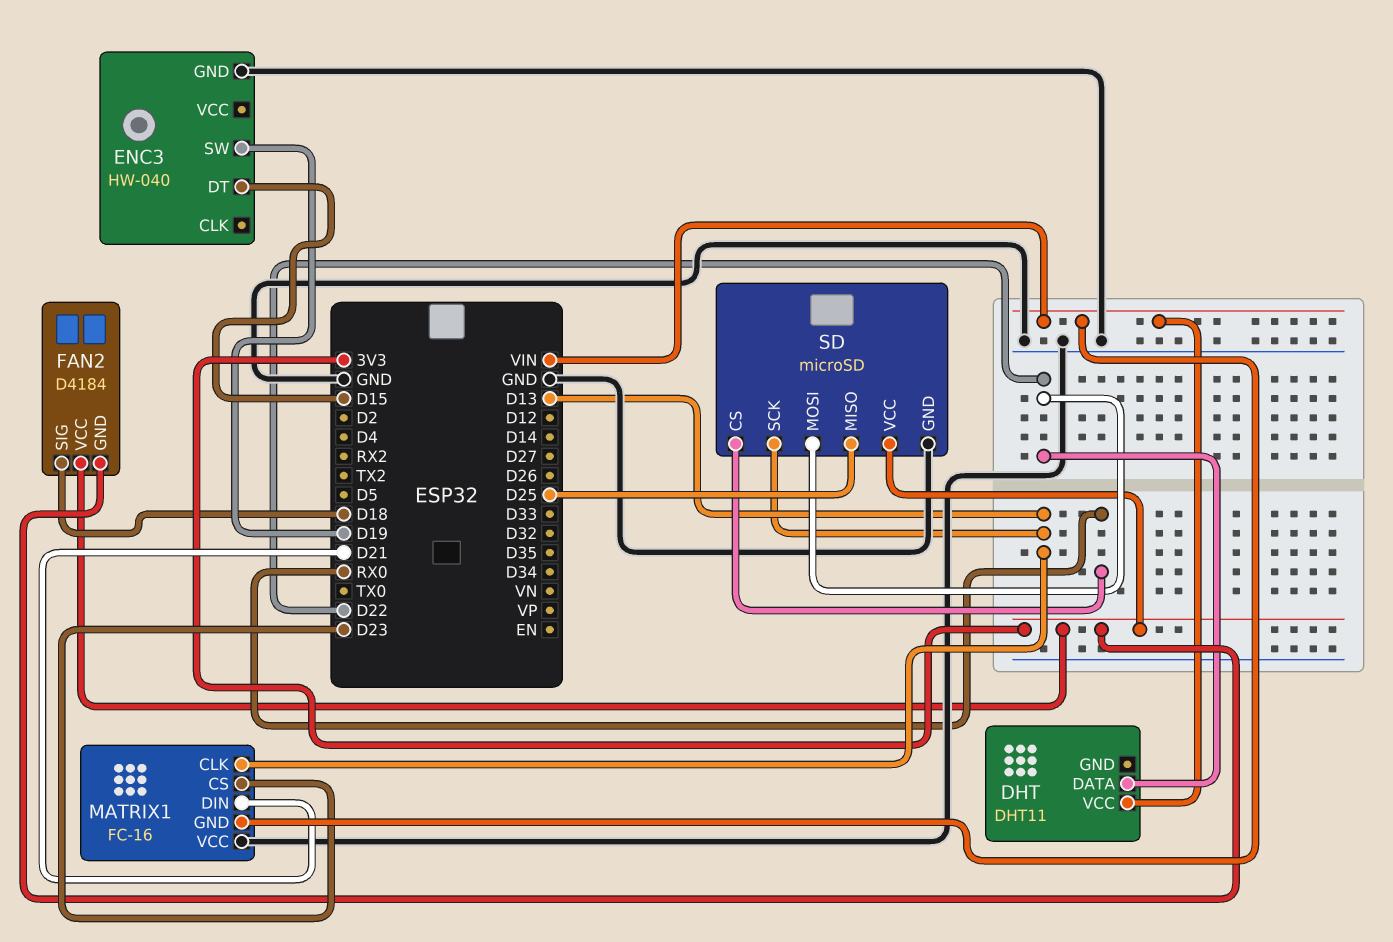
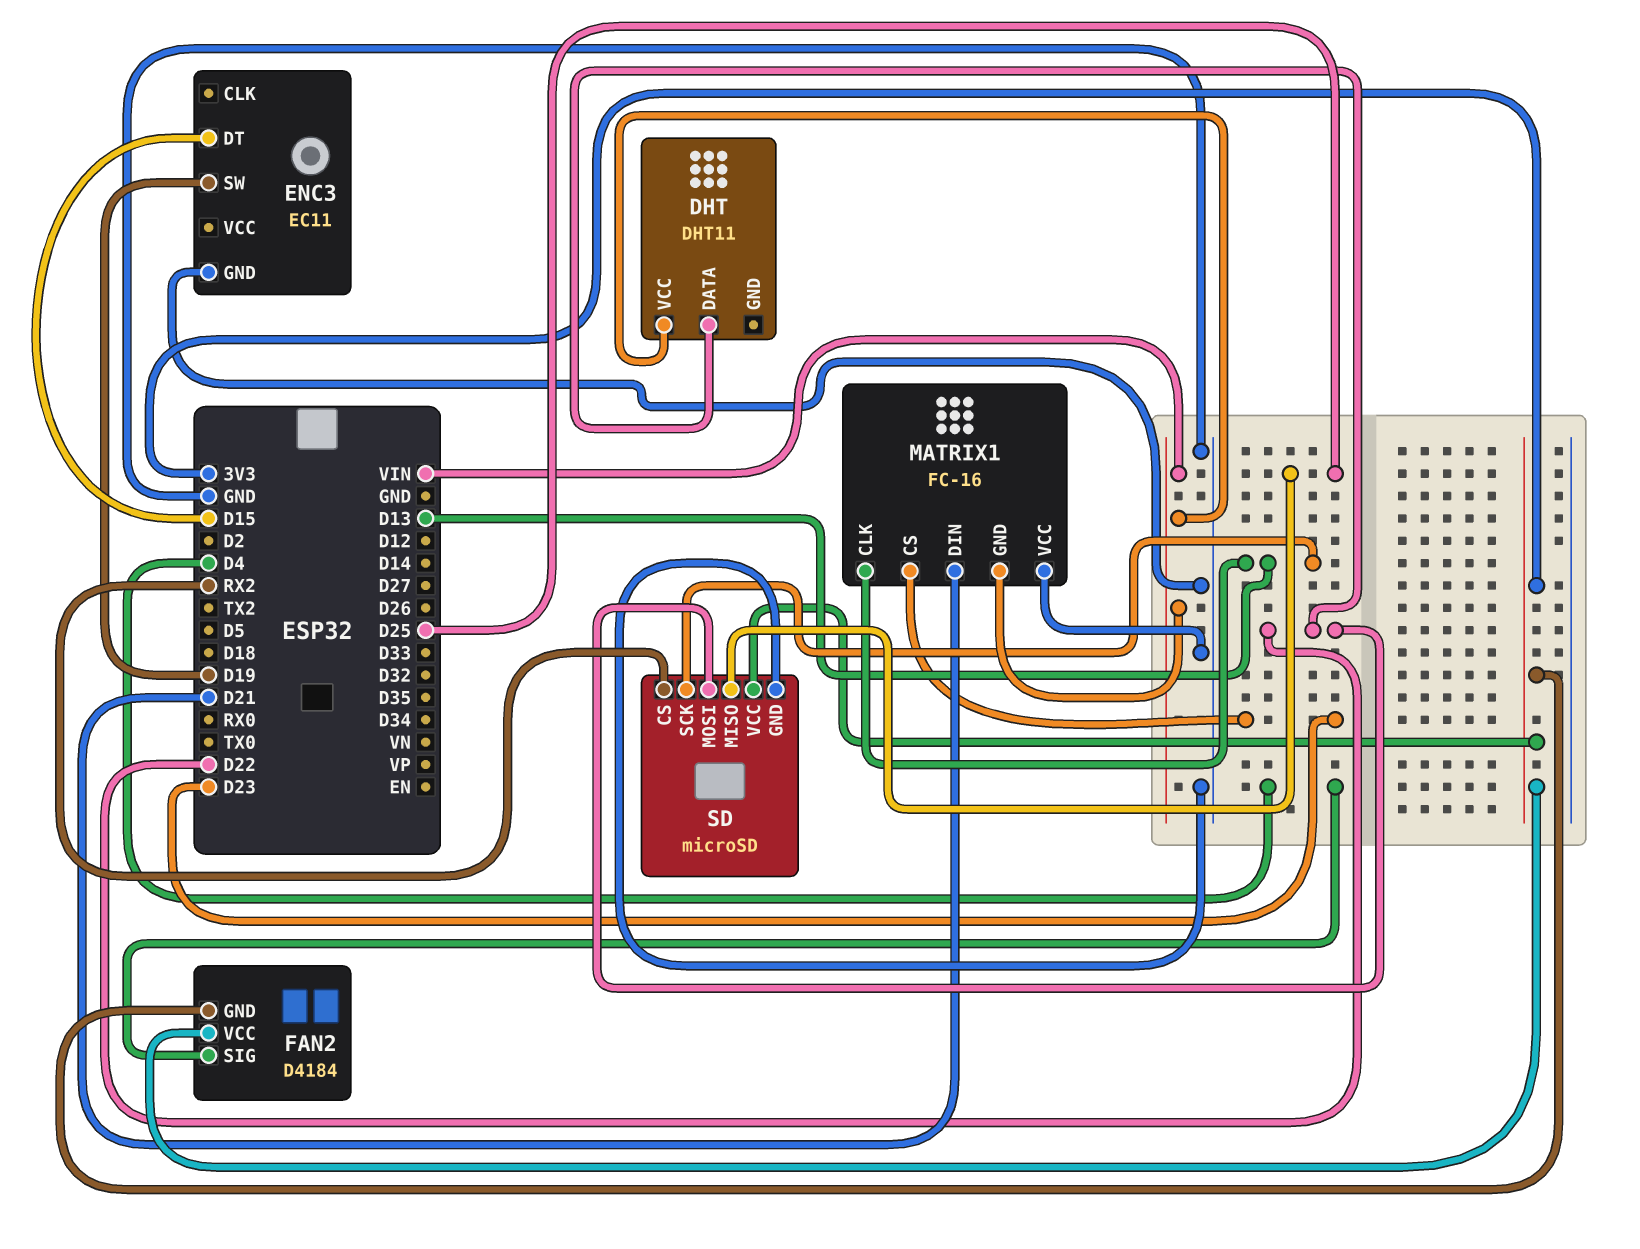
ENC3: HW-040 -> EC11
FAN2 pin SIG: D18 -> D4
SD pin CS: RX0 -> RX2

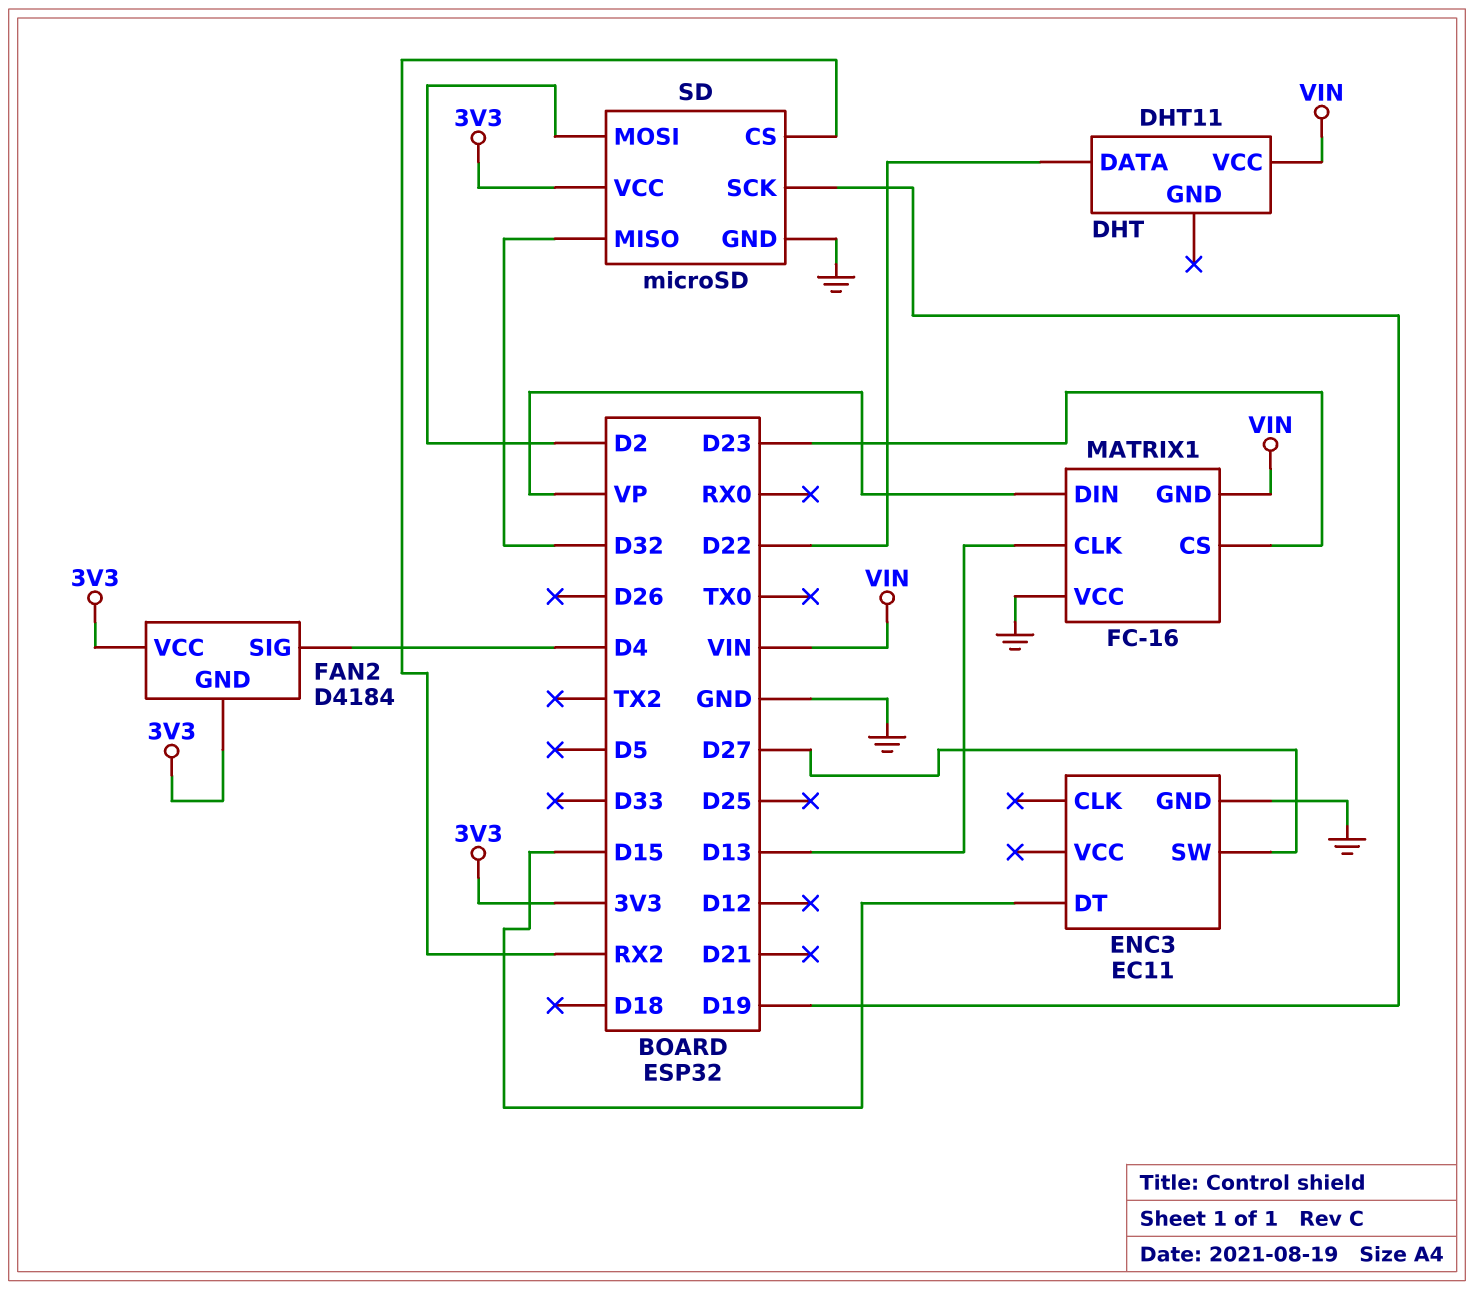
ENC3 pin SW: D19 -> D27
MATRIX1 pin DIN: D21 -> VP
SD pin MISO: D25 -> D32
SD pin MOSI: D22 -> D2
SD pin SCK: D13 -> D19

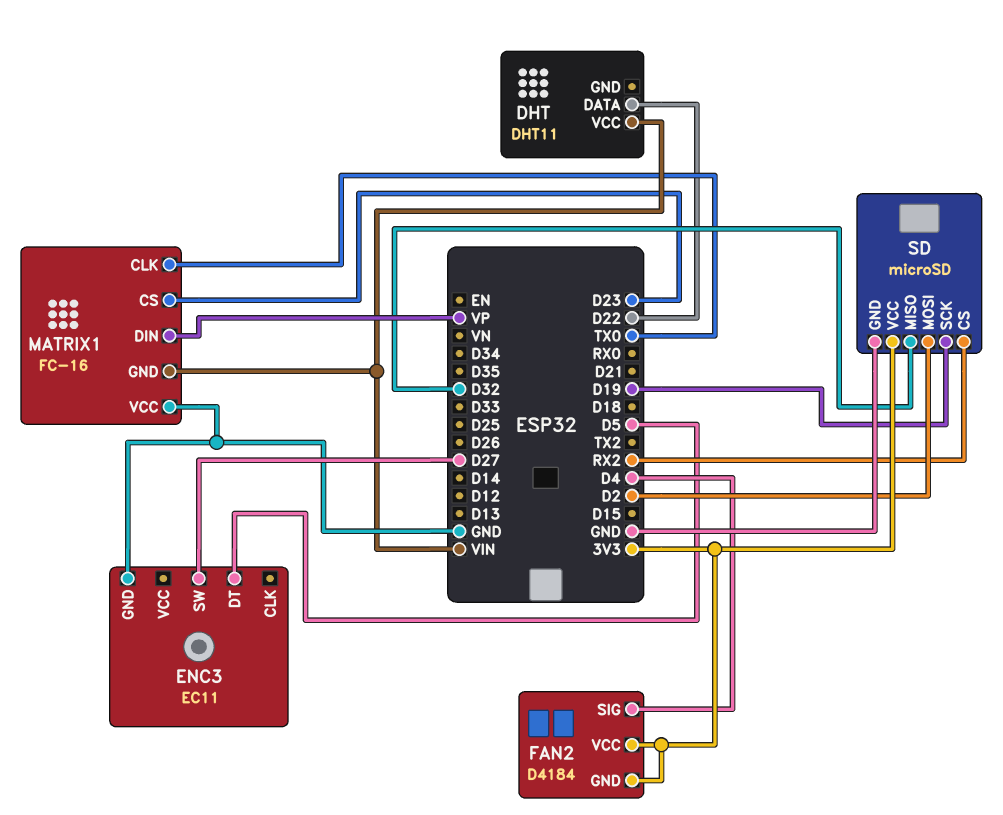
ENC3 pin DT: D15 -> D5
MATRIX1 pin CLK: D13 -> TX0

